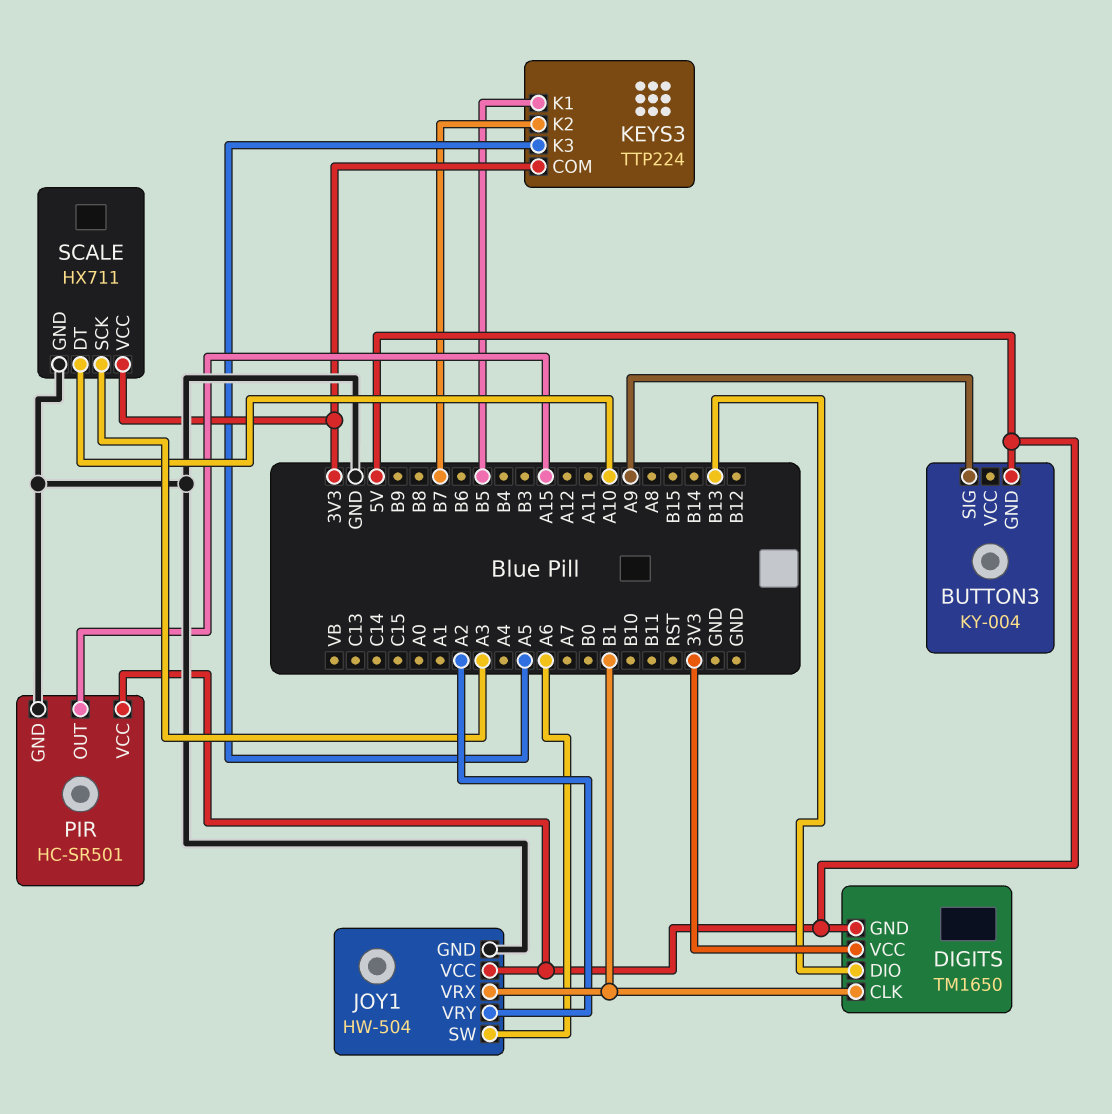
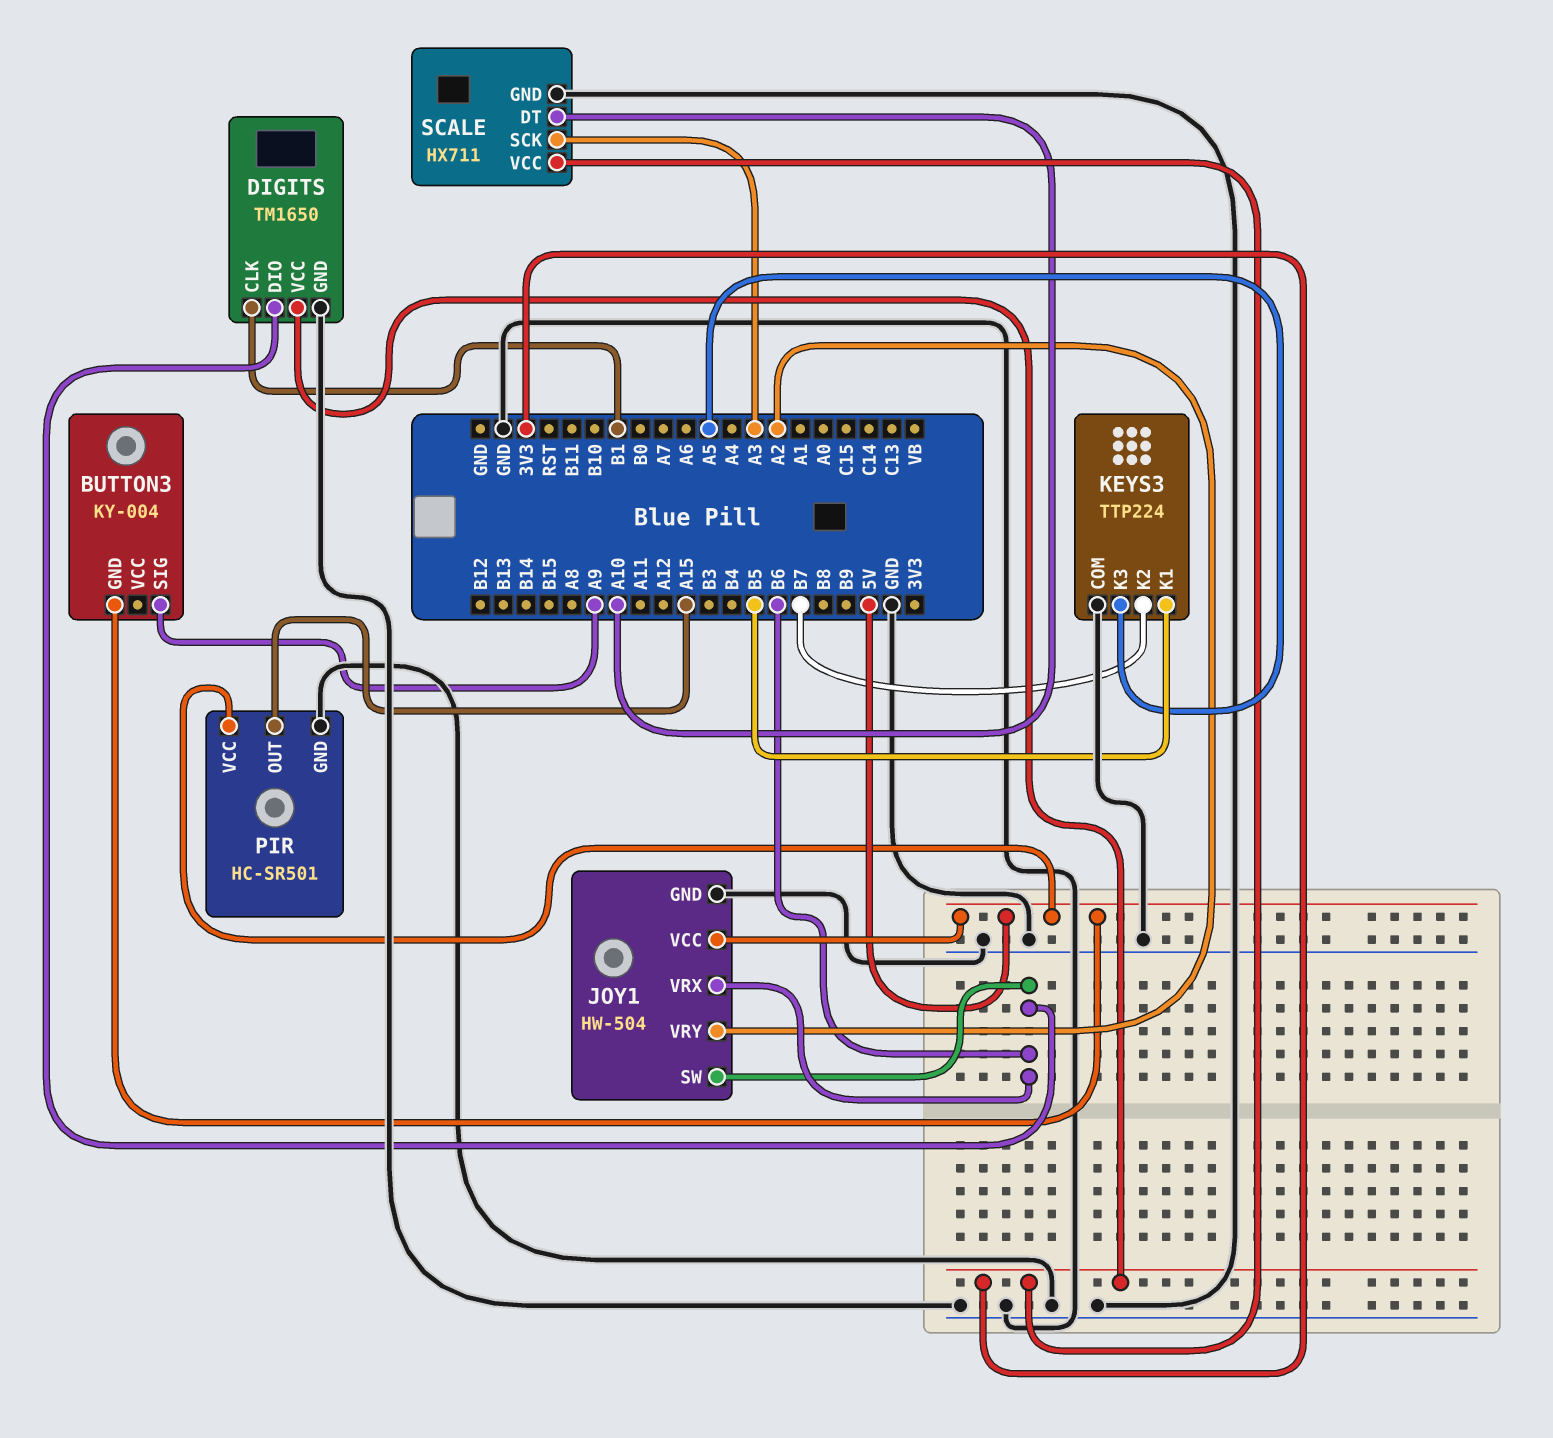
DIGITS pin DIO: B13 -> B6
DIGITS pin GND: 5V -> GND
JOY1 pin SW: A6 -> B6
JOY1 pin VRX: B1 -> B6
KEYS3 pin COM: 3V3 -> GND

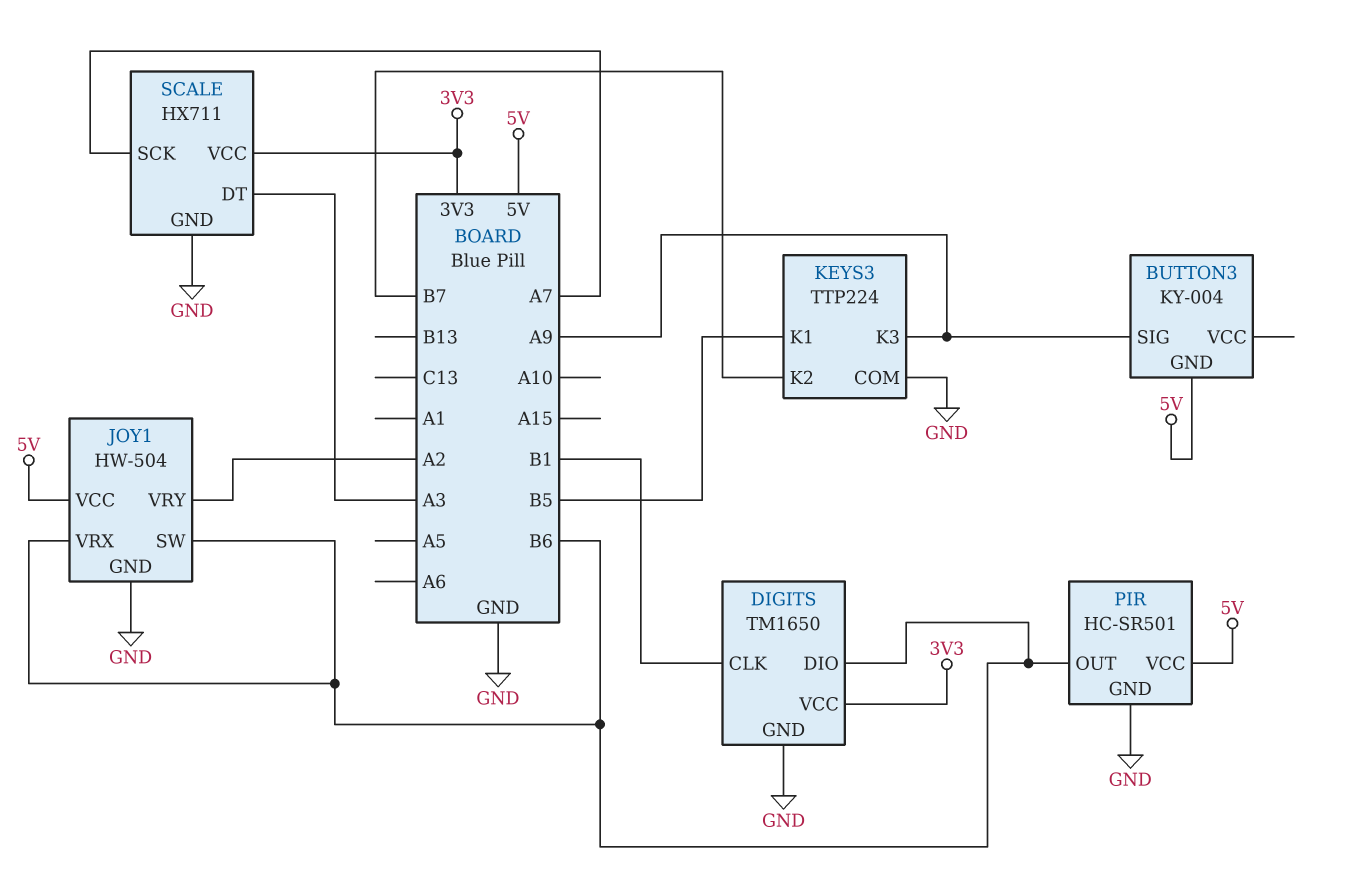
KEYS3 pin K3: A5 -> A9
PIR pin OUT: A15 -> B6
SCALE pin DT: A10 -> A3
SCALE pin SCK: A3 -> A7

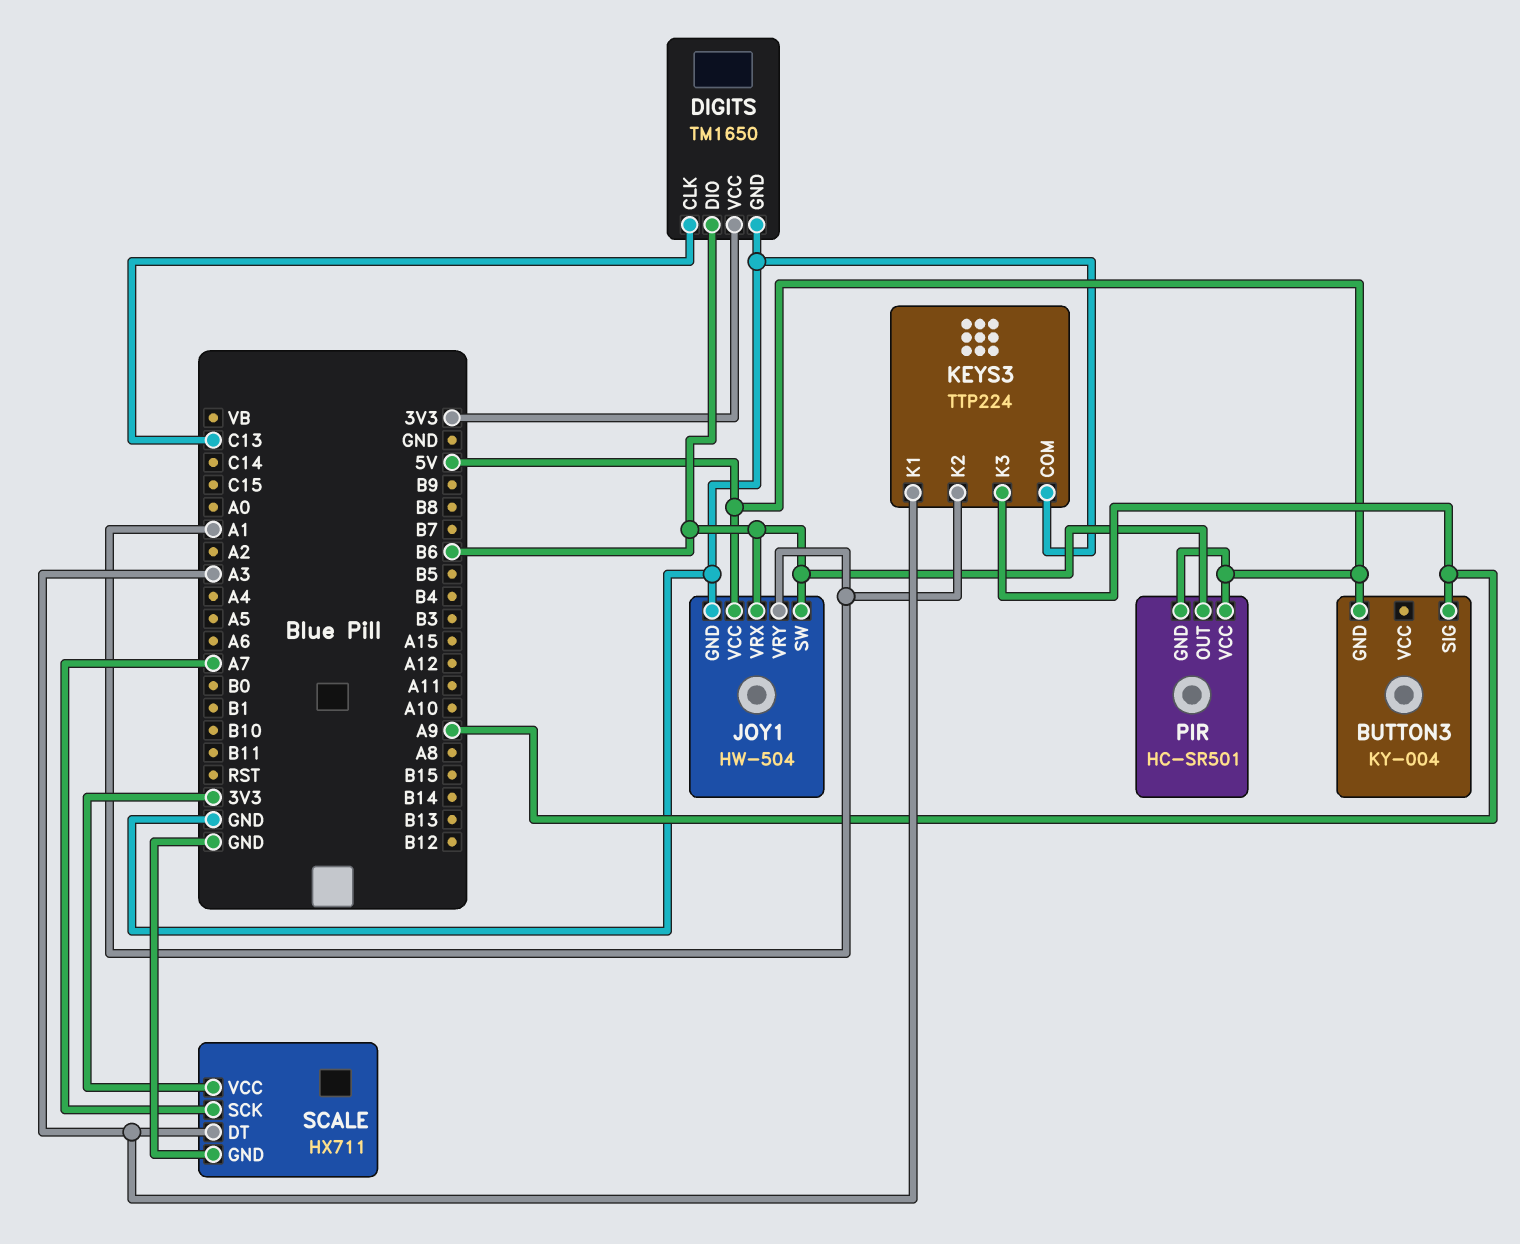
DIGITS pin CLK: B1 -> C13
JOY1 pin VRY: A2 -> A1
KEYS3 pin K1: B5 -> A3
KEYS3 pin K2: B7 -> A1
PIR pin GND: GND -> 5V

